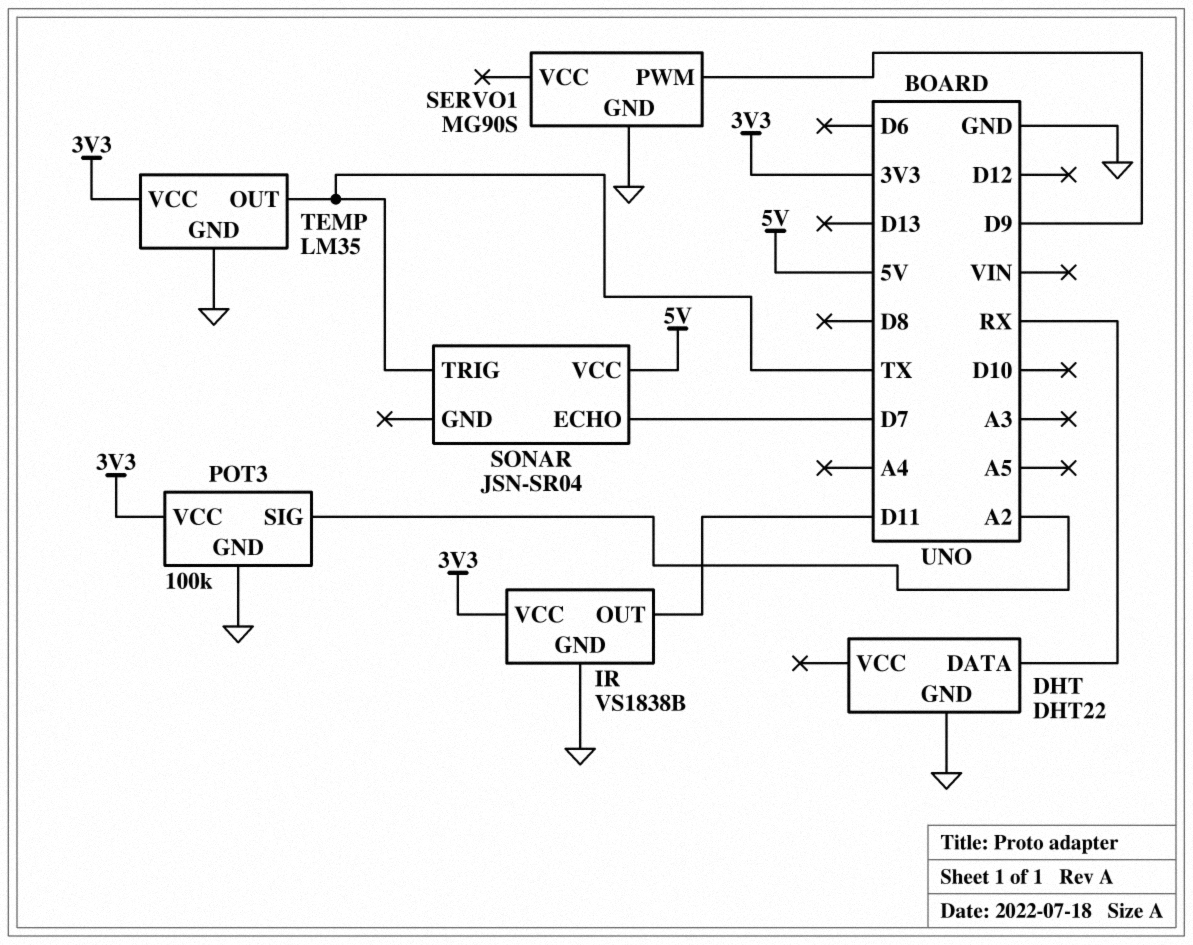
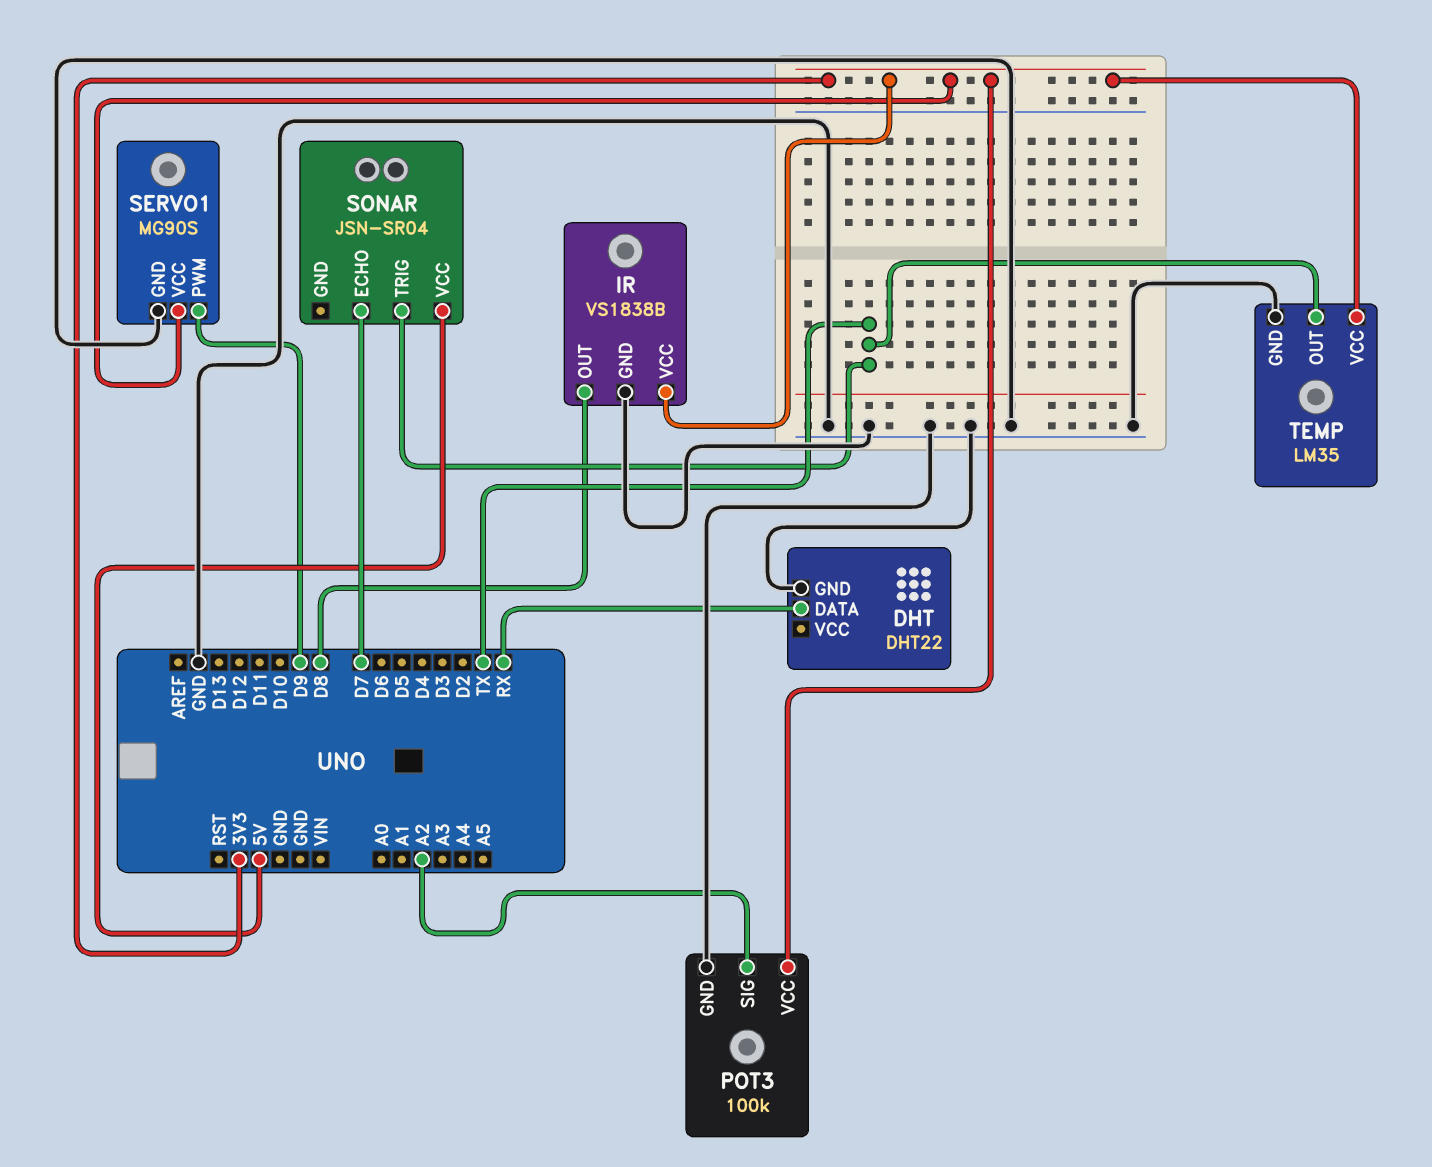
IR pin OUT: D11 -> D8
SERVO1 pin VCC: none -> 3V3

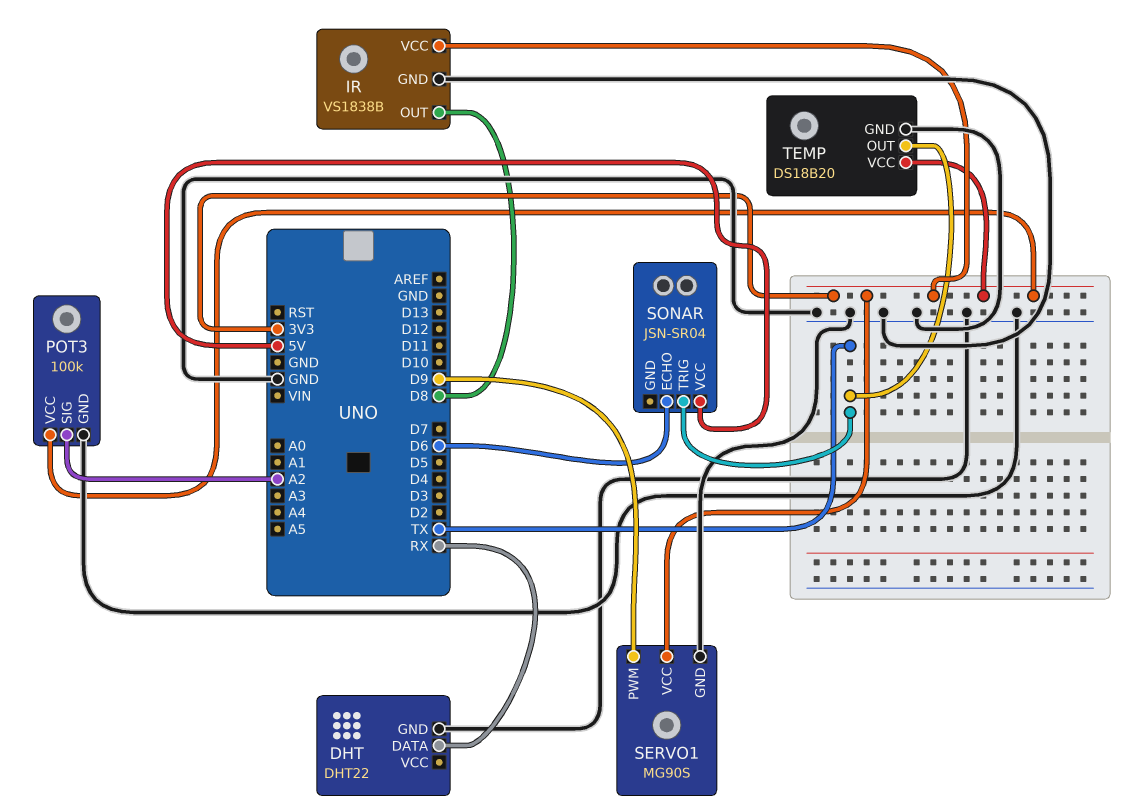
SONAR pin ECHO: D7 -> D6
TEMP: LM35 -> DS18B20

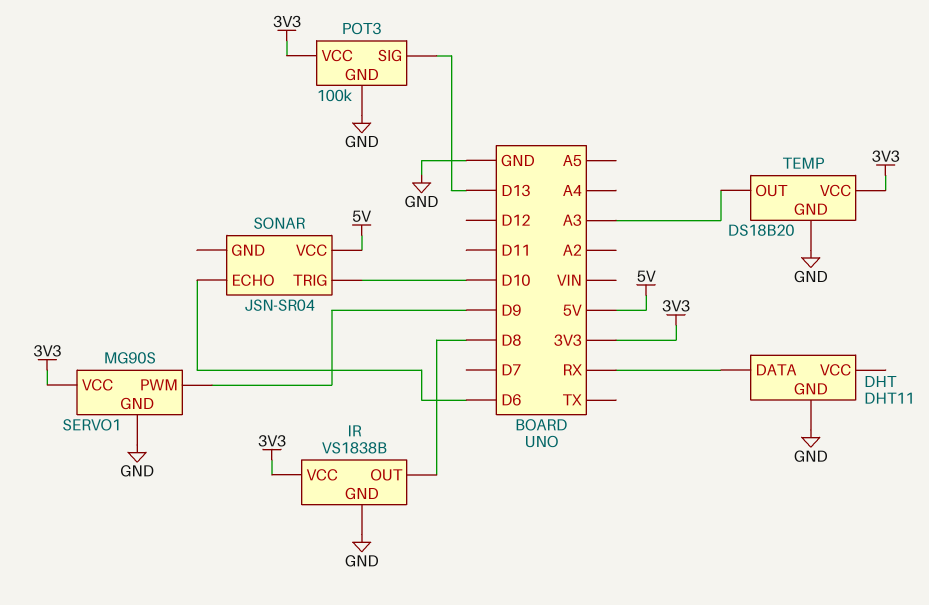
DHT: DHT22 -> DHT11
POT3 pin SIG: A2 -> D13
SONAR pin TRIG: TX -> D10
TEMP pin OUT: TX -> A3

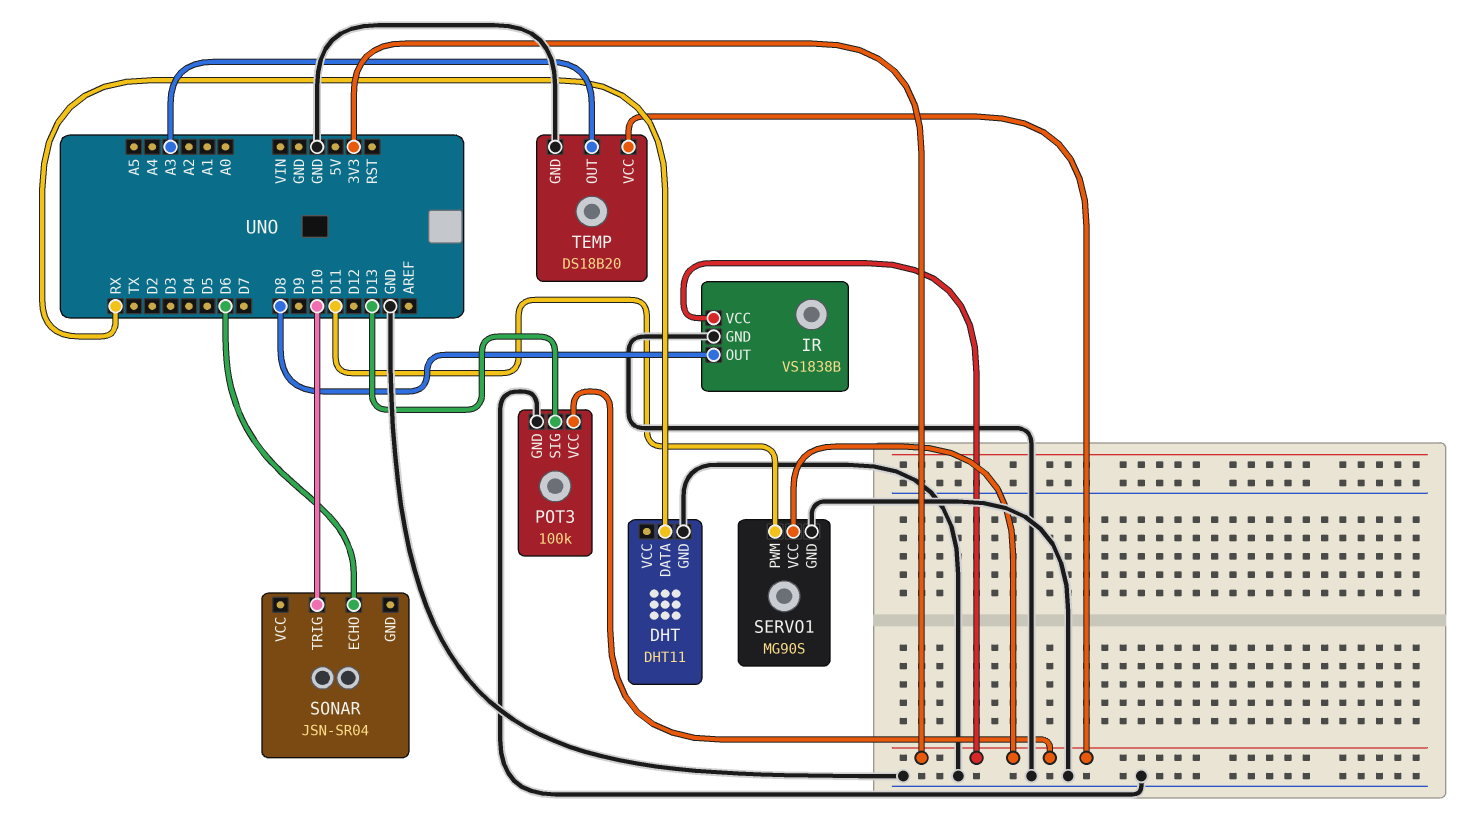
SERVO1 pin PWM: D9 -> D11
SONAR pin VCC: 5V -> none

